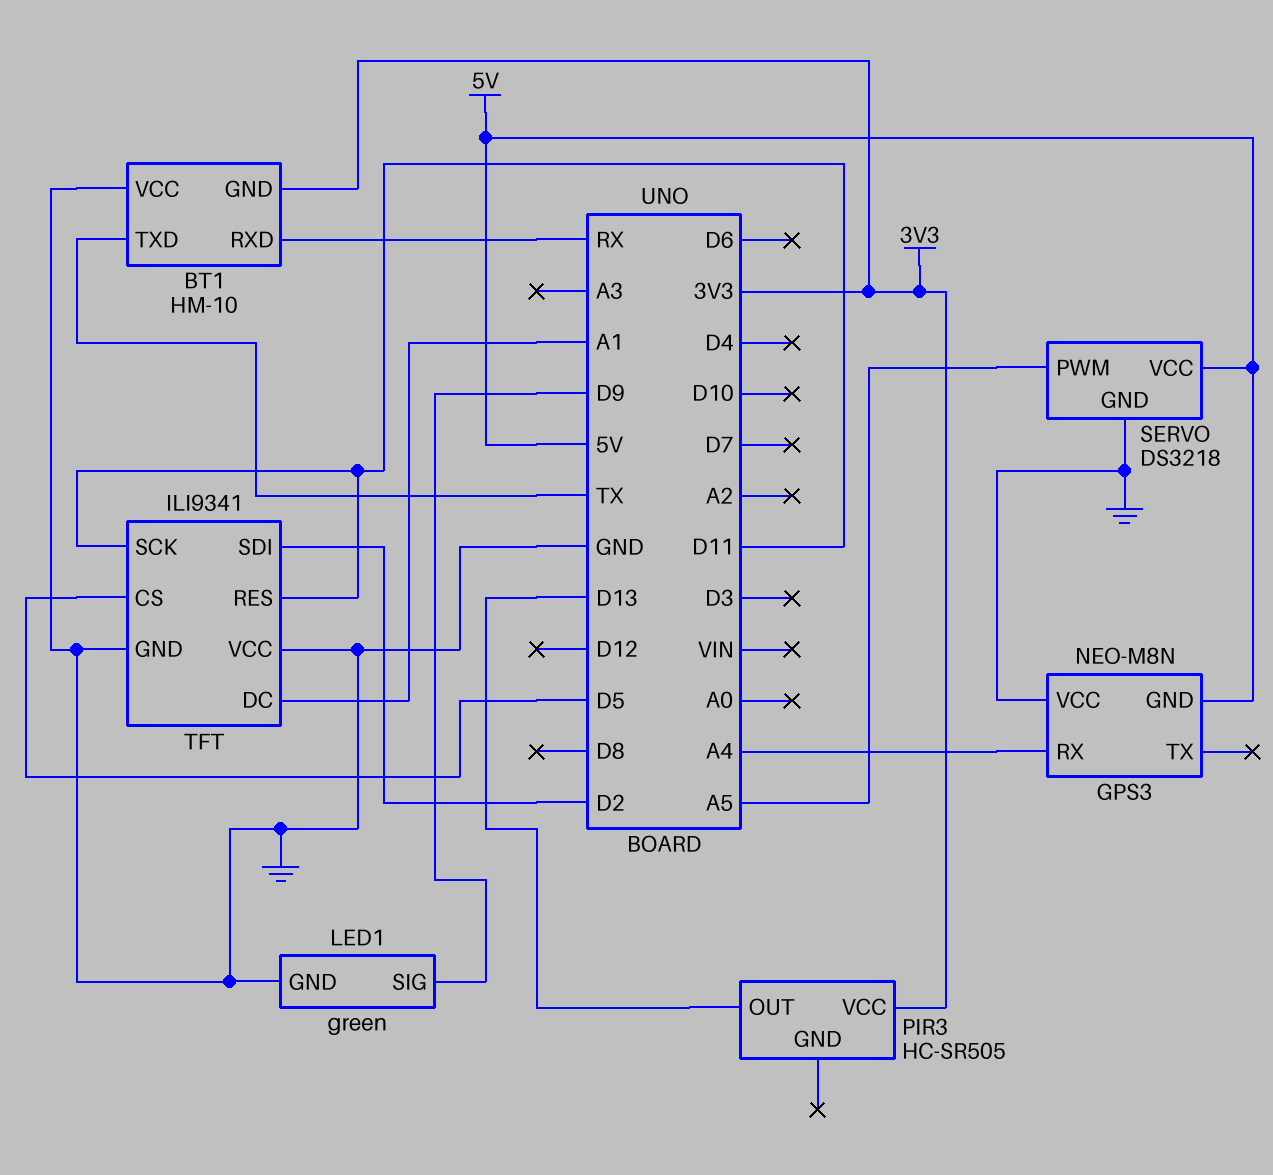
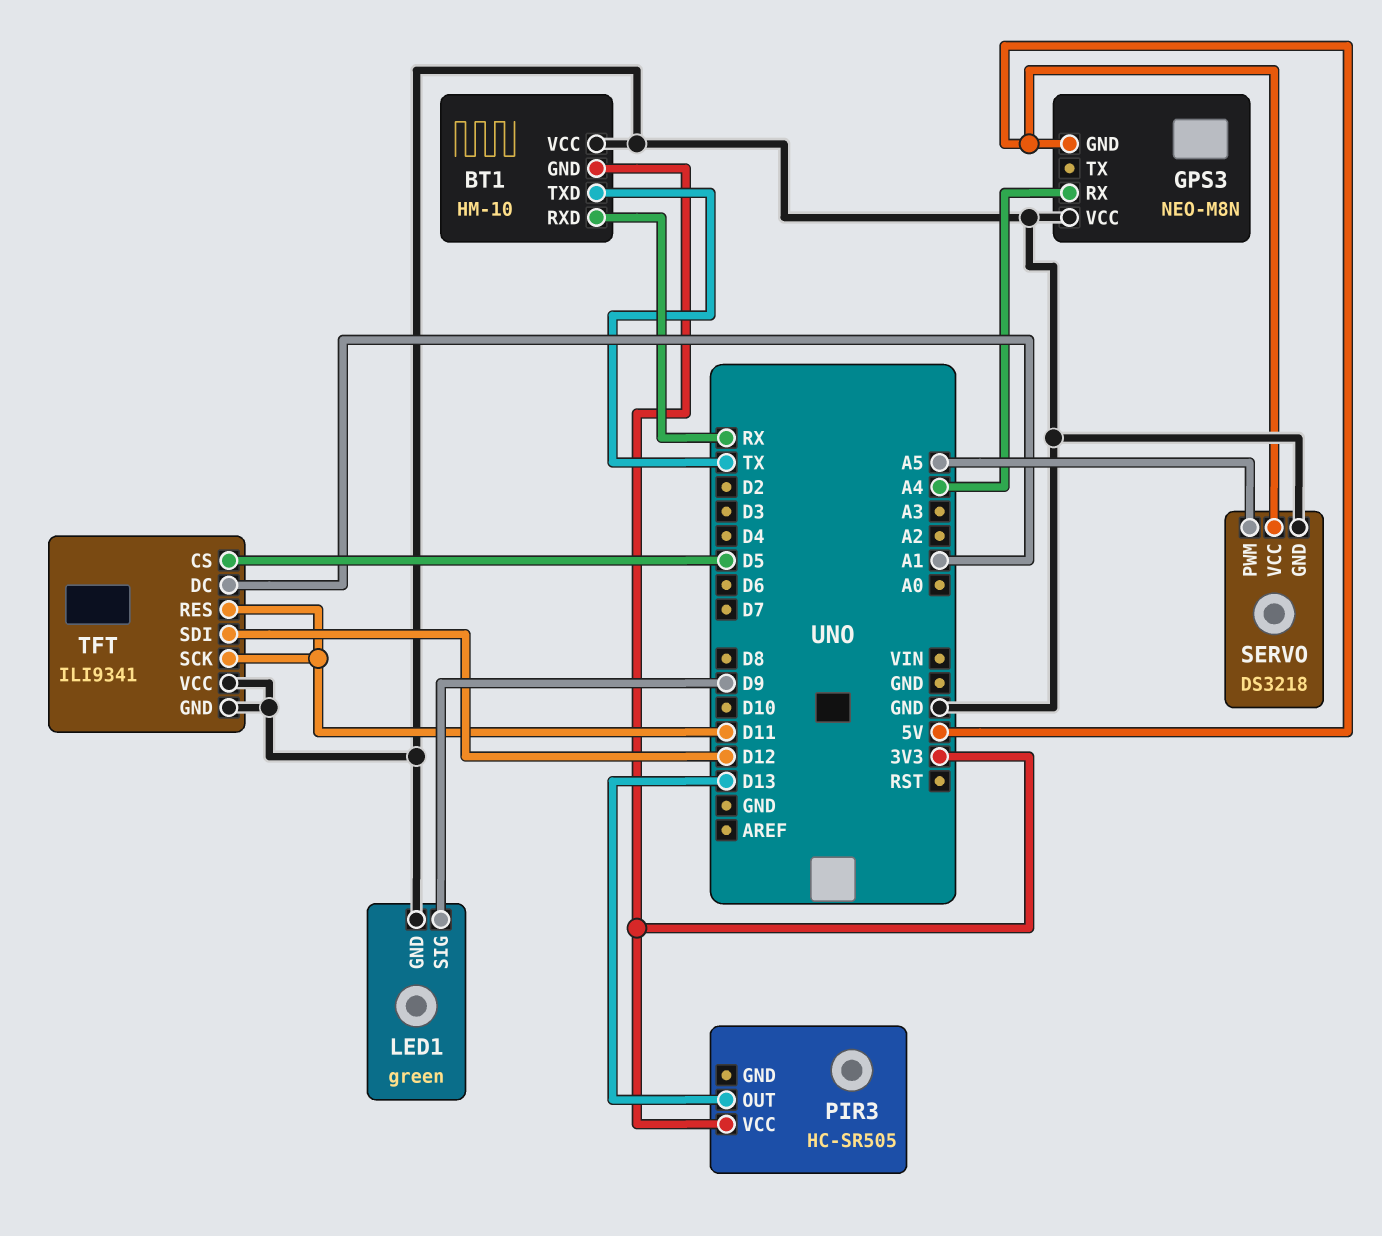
TFT pin SDI: D2 -> D12

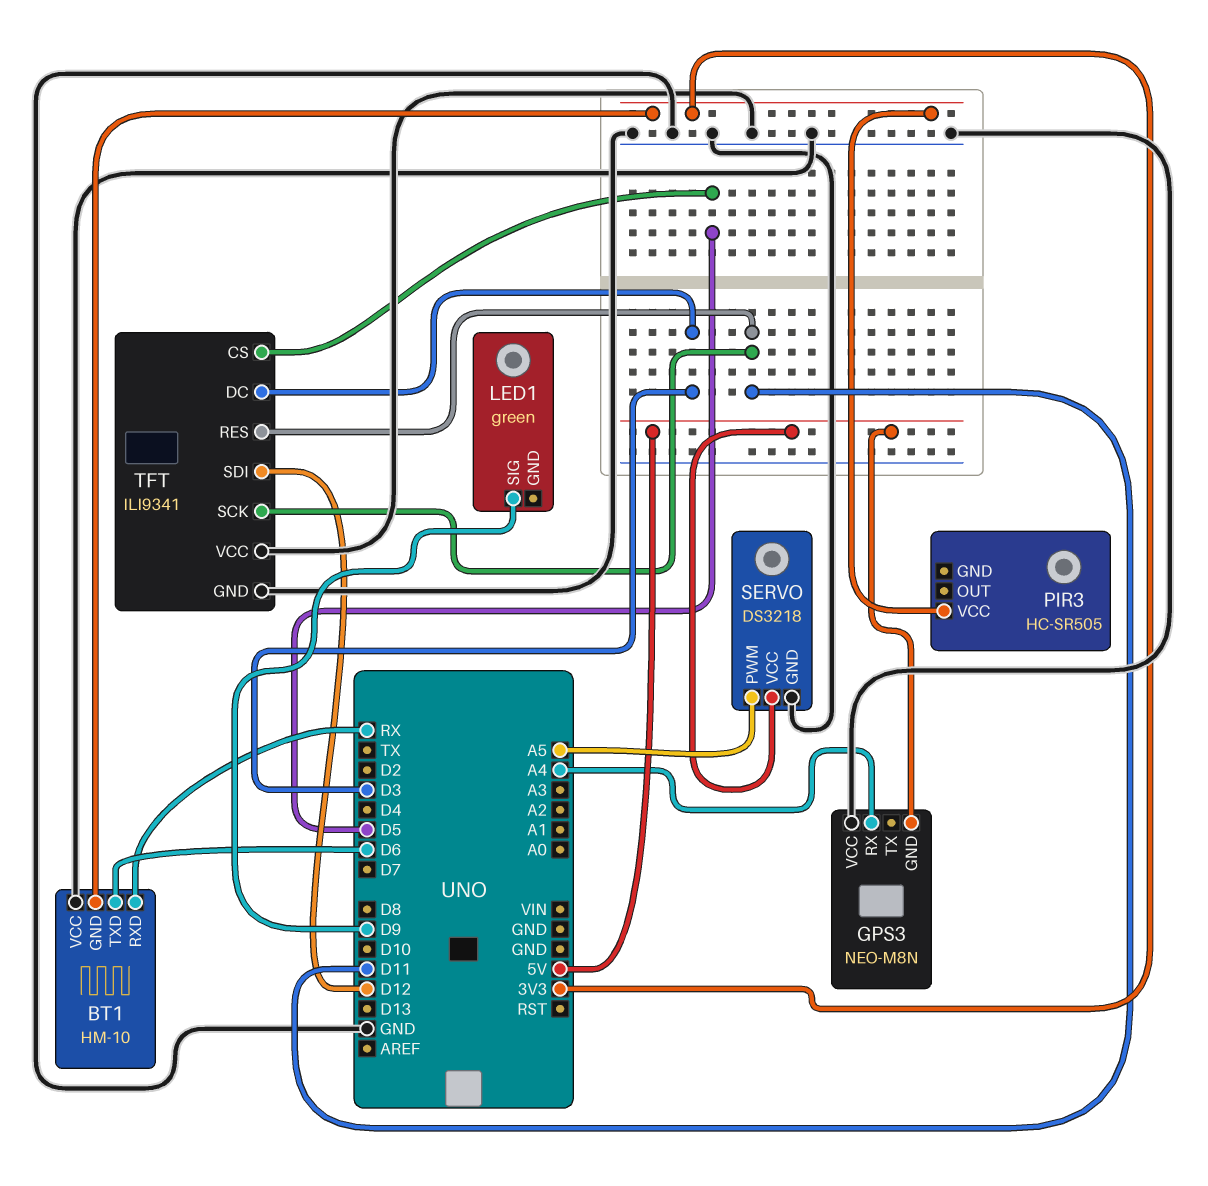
BT1 pin TXD: TX -> D6
LED1 pin GND: GND -> none
PIR3 pin OUT: D13 -> none
TFT pin DC: A1 -> D3

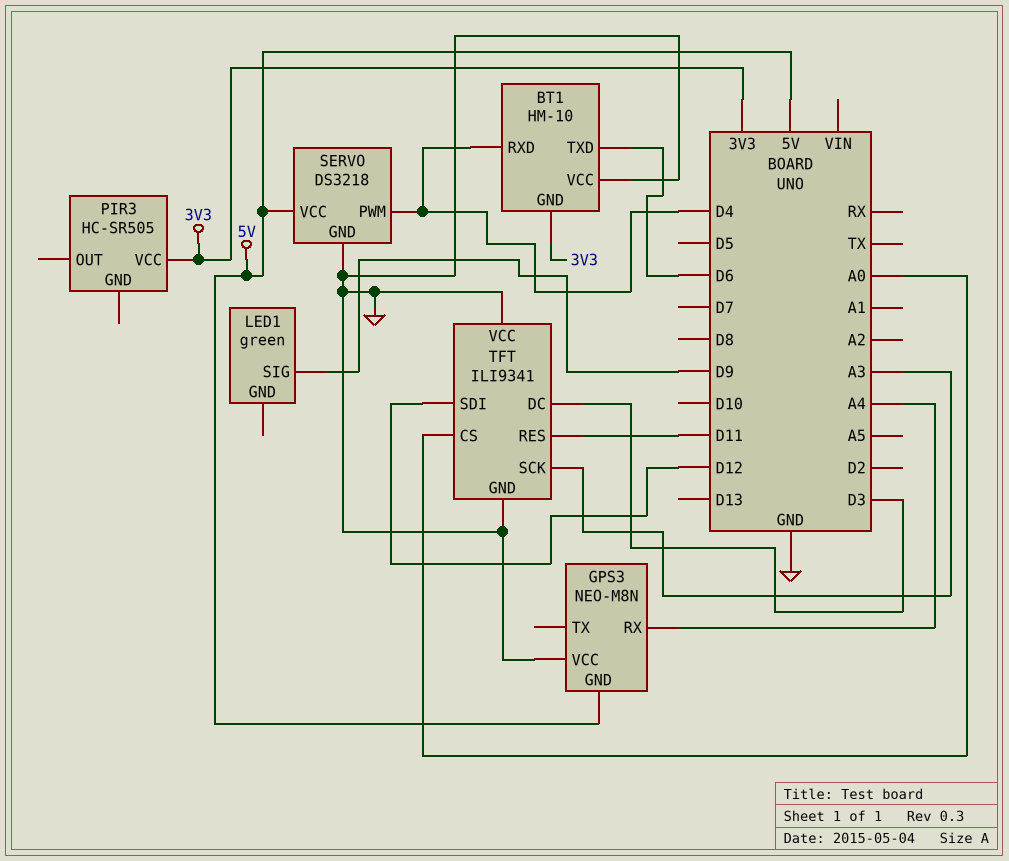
BT1 pin RXD: RX -> D4
SERVO pin PWM: A5 -> D4
TFT pin CS: D5 -> A0
TFT pin SCK: D11 -> A3

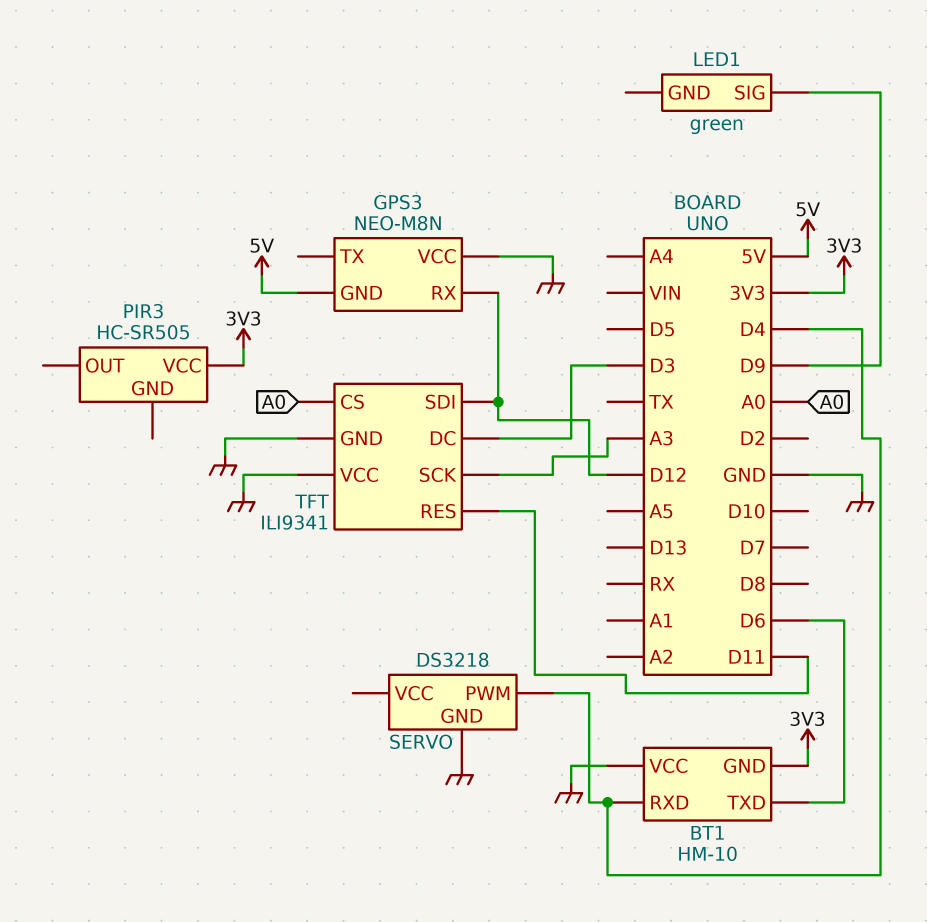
GPS3 pin RX: A4 -> D12
SERVO pin VCC: 5V -> none

